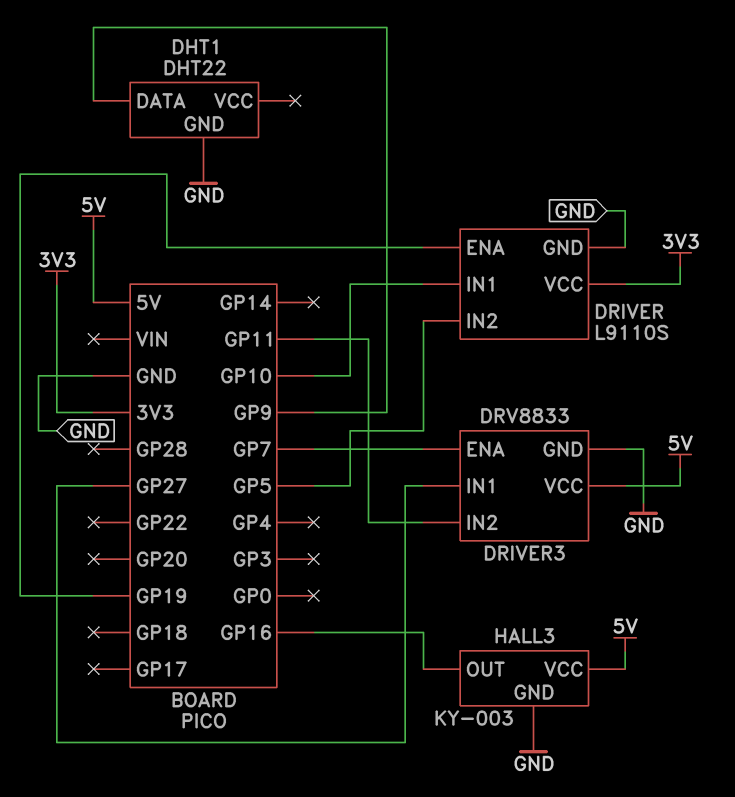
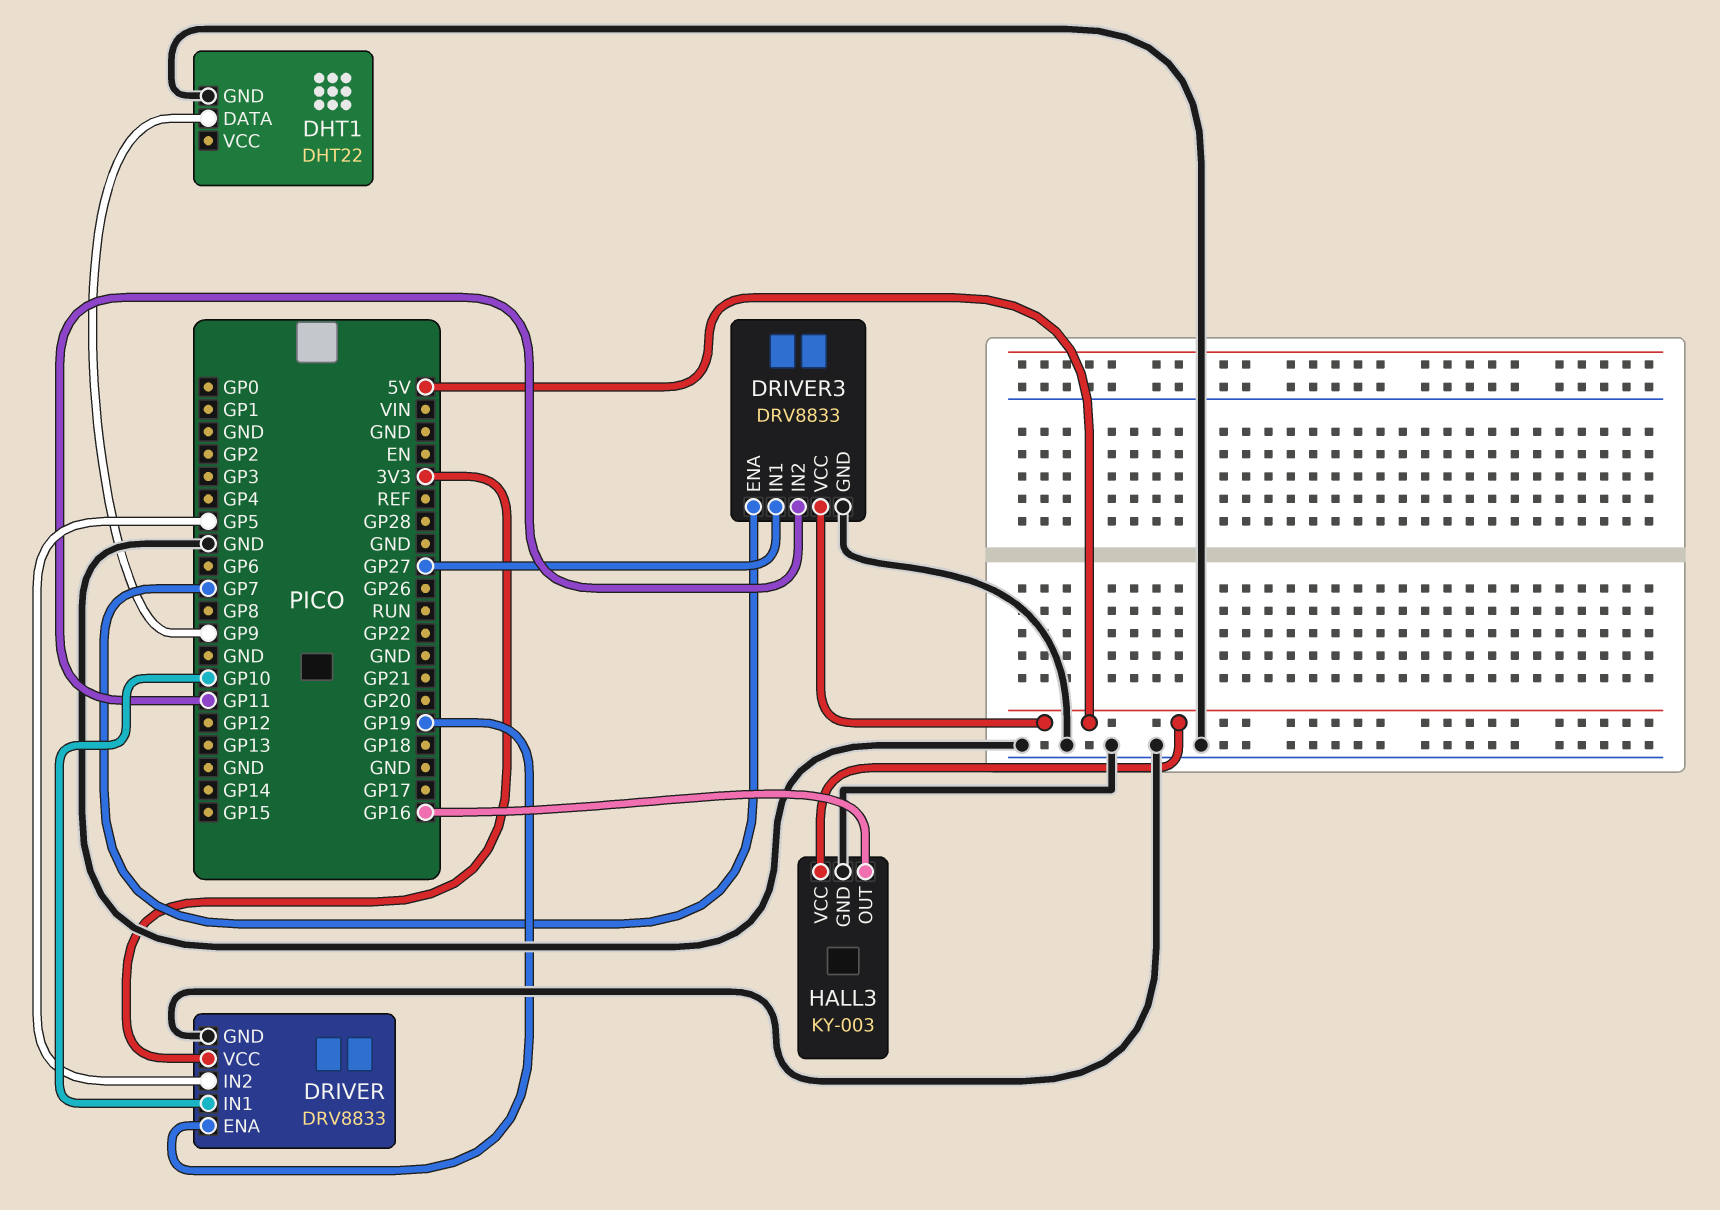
DRIVER: L9110S -> DRV8833

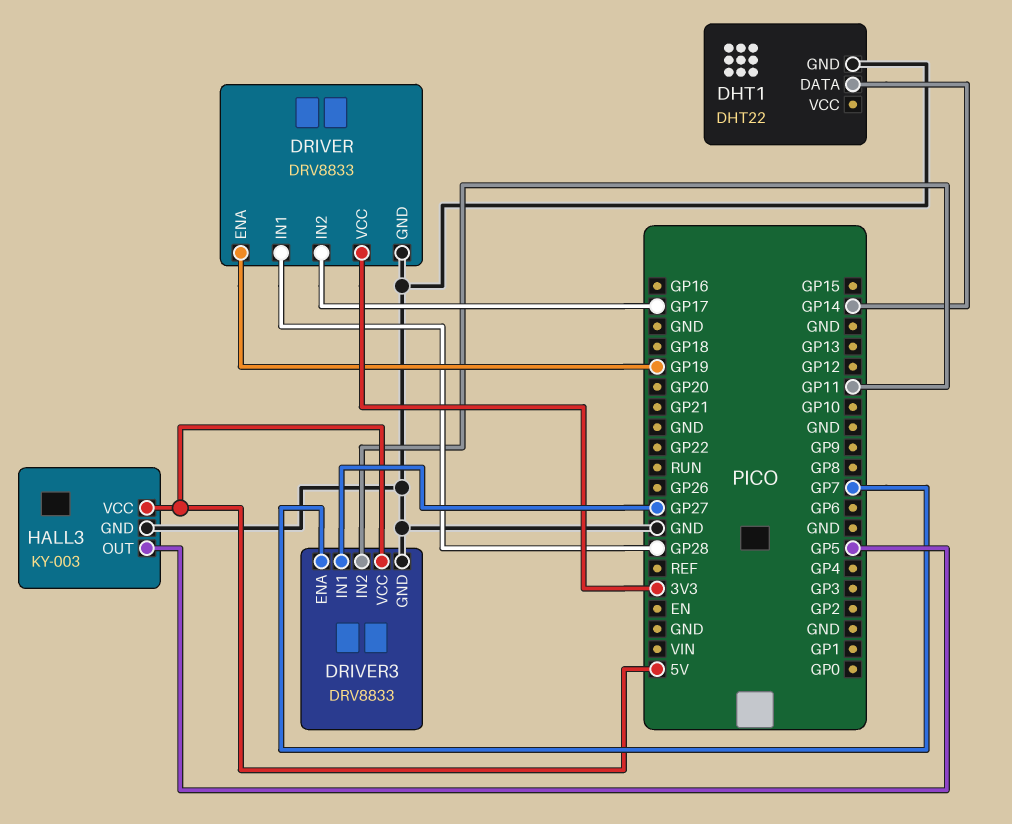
DHT1 pin DATA: GP9 -> GP14
DRIVER pin IN1: GP10 -> GP28
DRIVER pin IN2: GP5 -> GP17
HALL3 pin OUT: GP16 -> GP5

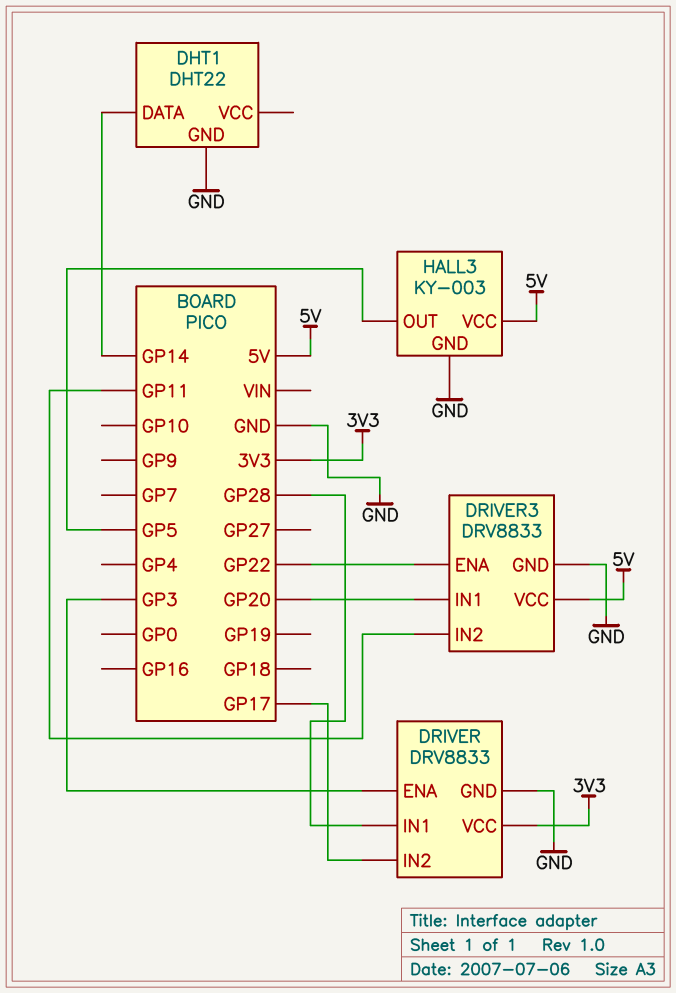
DRIVER pin ENA: GP19 -> GP3
DRIVER3 pin ENA: GP7 -> GP22
DRIVER3 pin IN1: GP27 -> GP20

